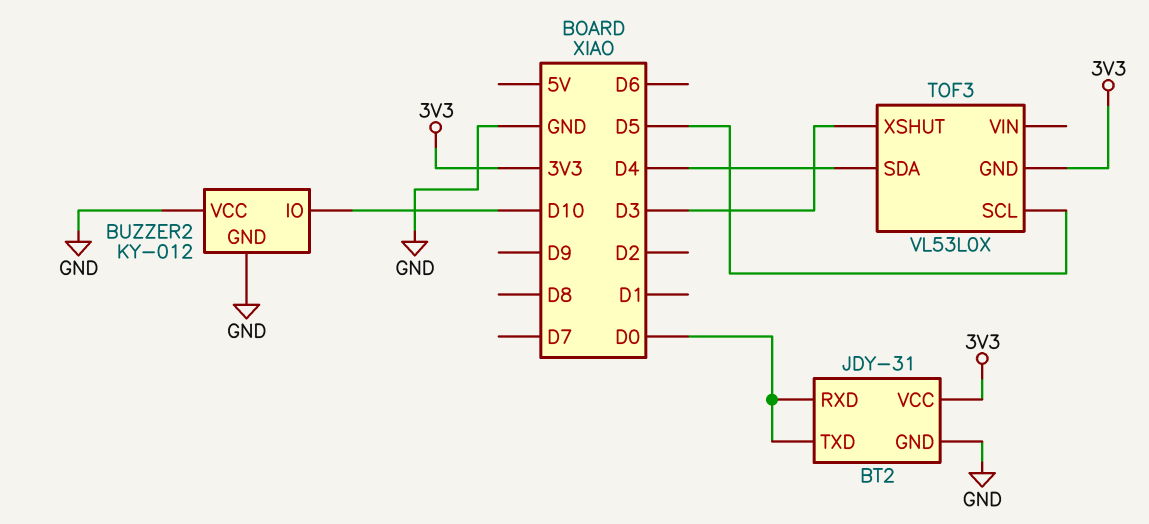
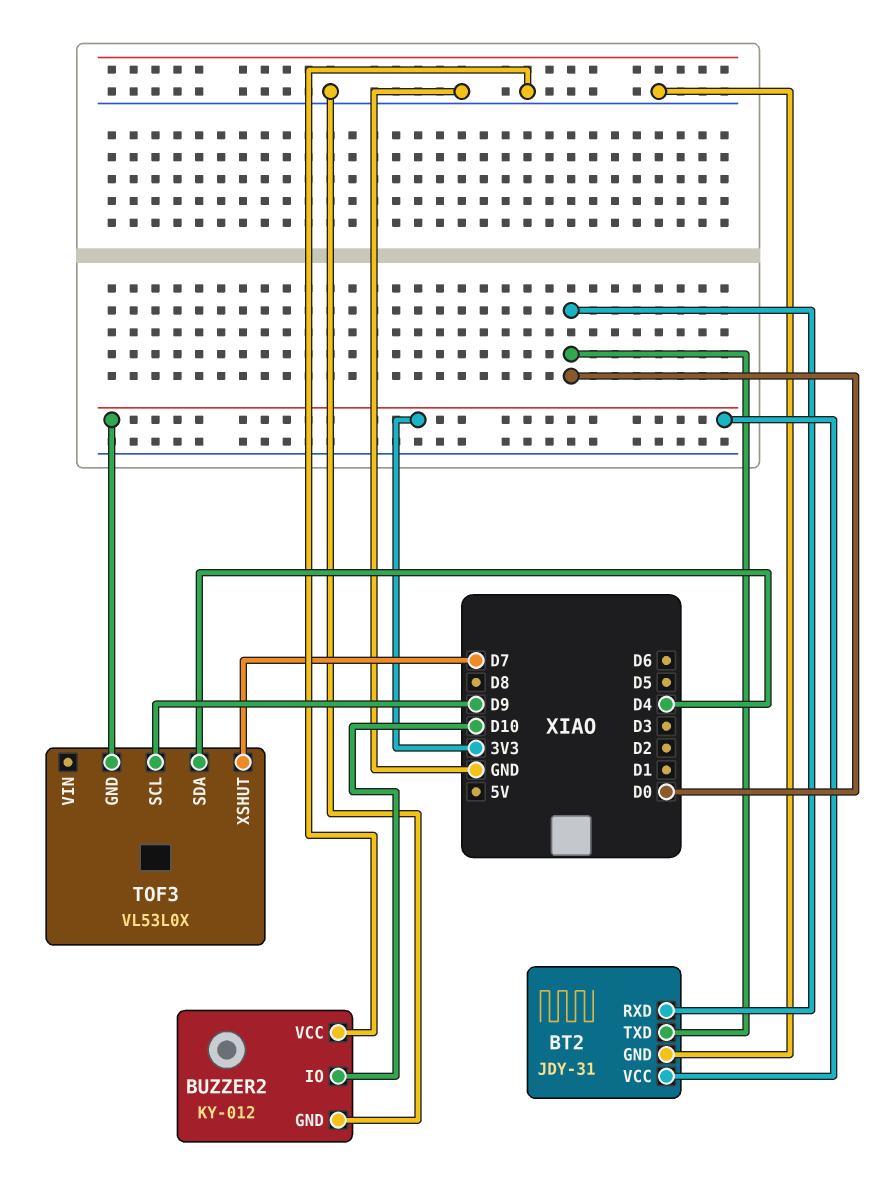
TOF3 pin SCL: D5 -> D9
TOF3 pin XSHUT: D3 -> D7

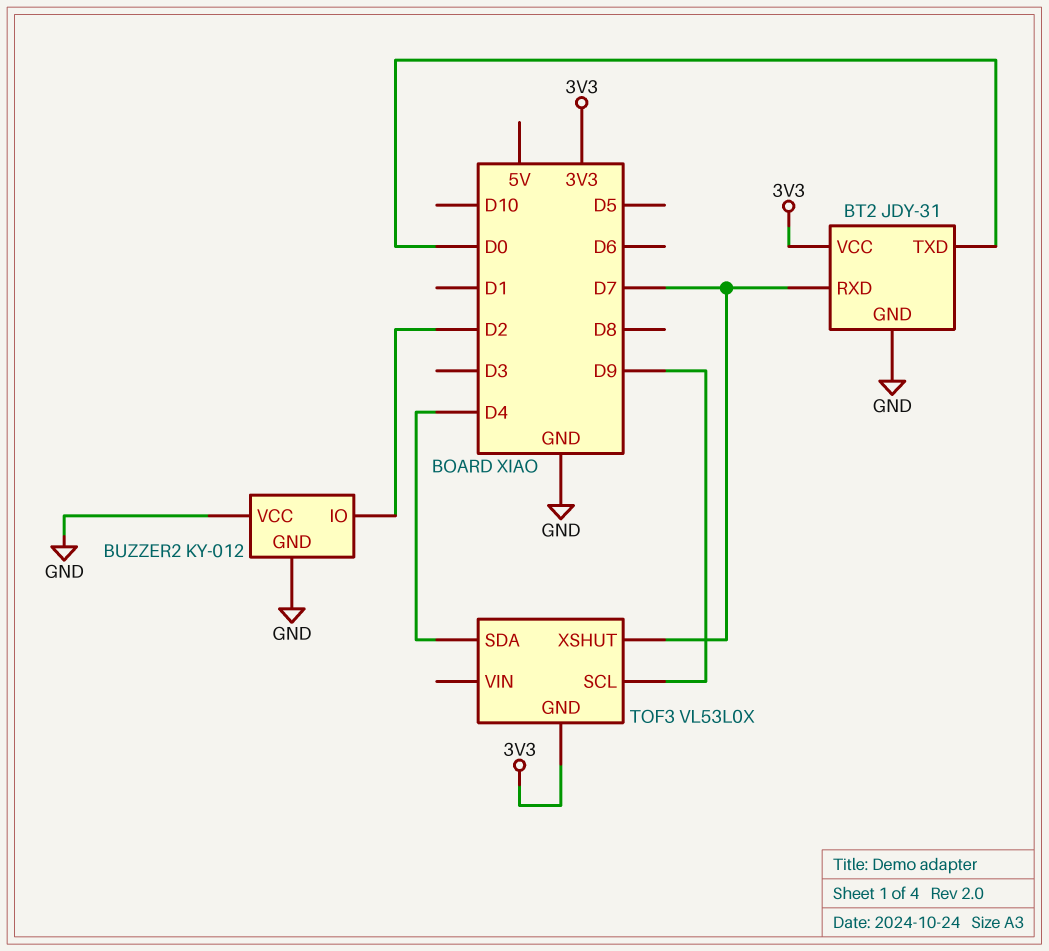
BT2 pin RXD: D0 -> D7
BUZZER2 pin IO: D10 -> D2

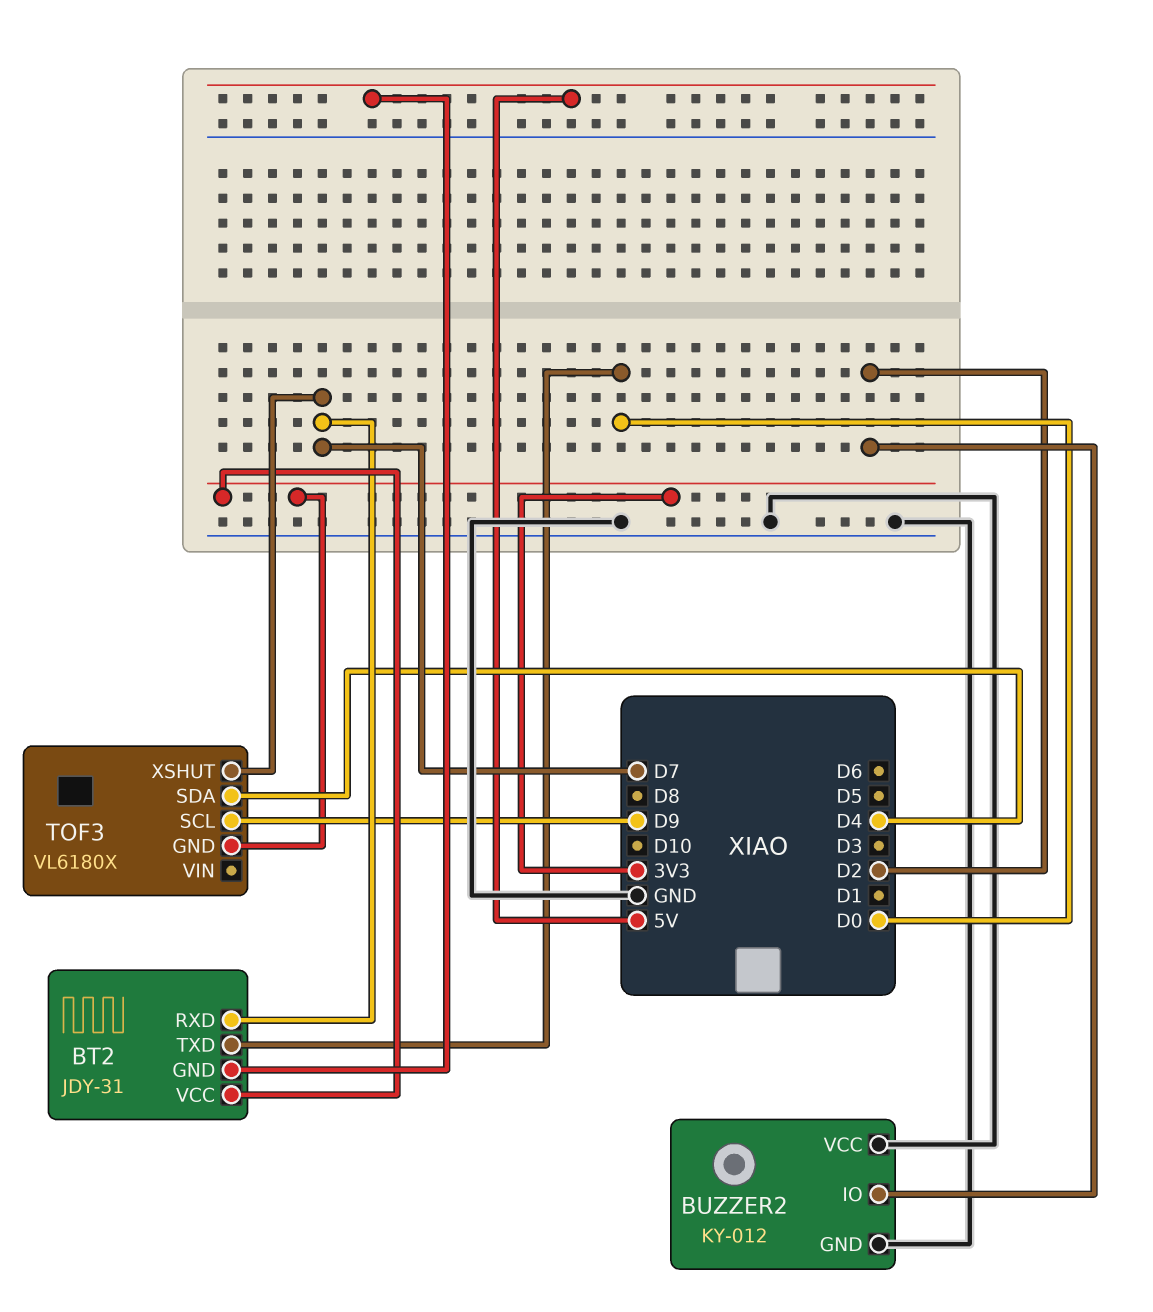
BT2 pin GND: GND -> 5V
TOF3: VL53L0X -> VL6180X

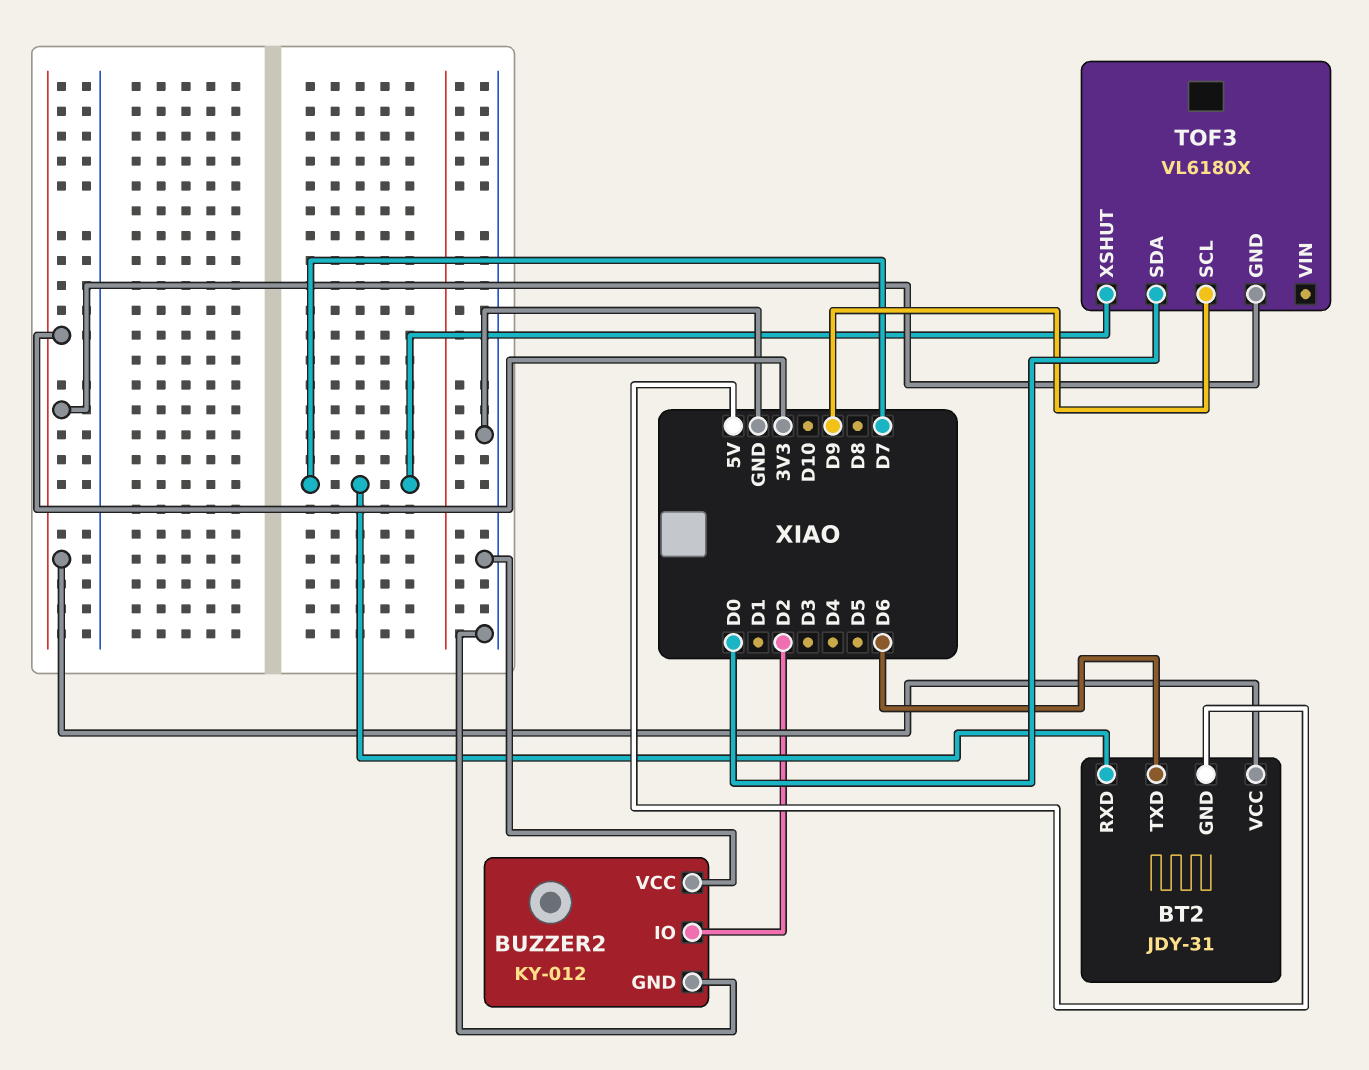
BT2 pin TXD: D0 -> D6
TOF3 pin SDA: D4 -> D0

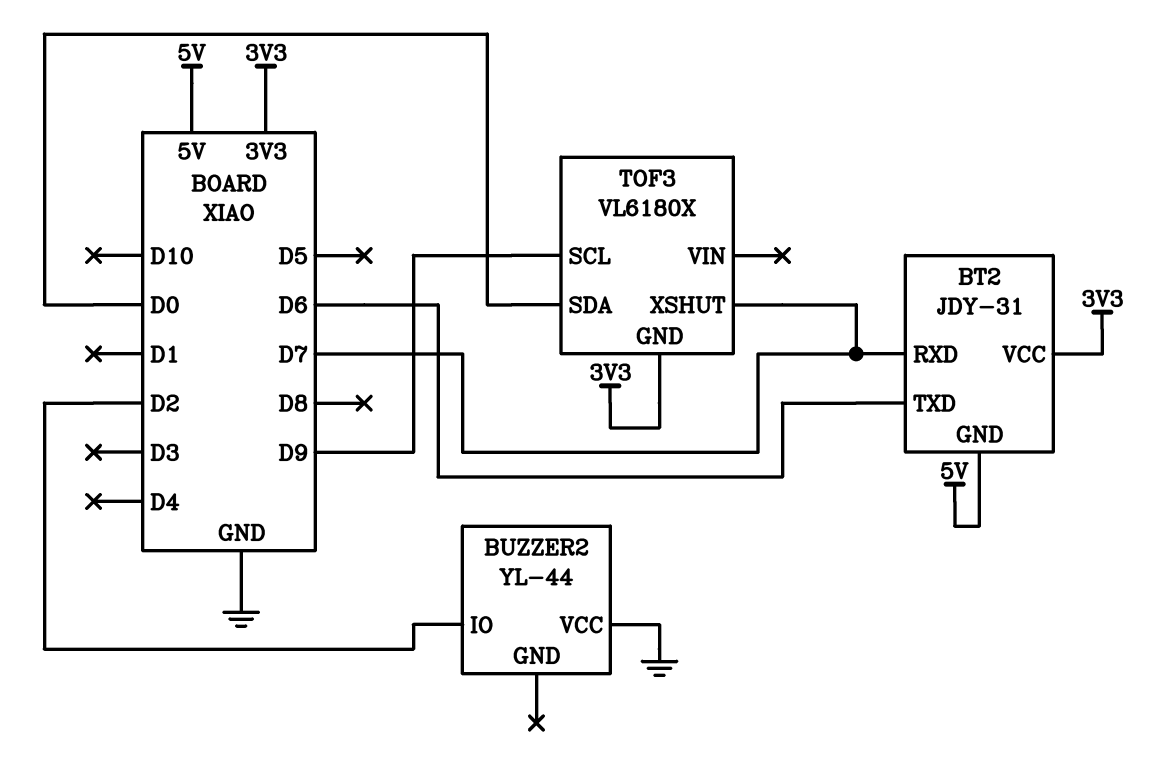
BUZZER2: KY-012 -> YL-44
BUZZER2 pin GND: GND -> none

